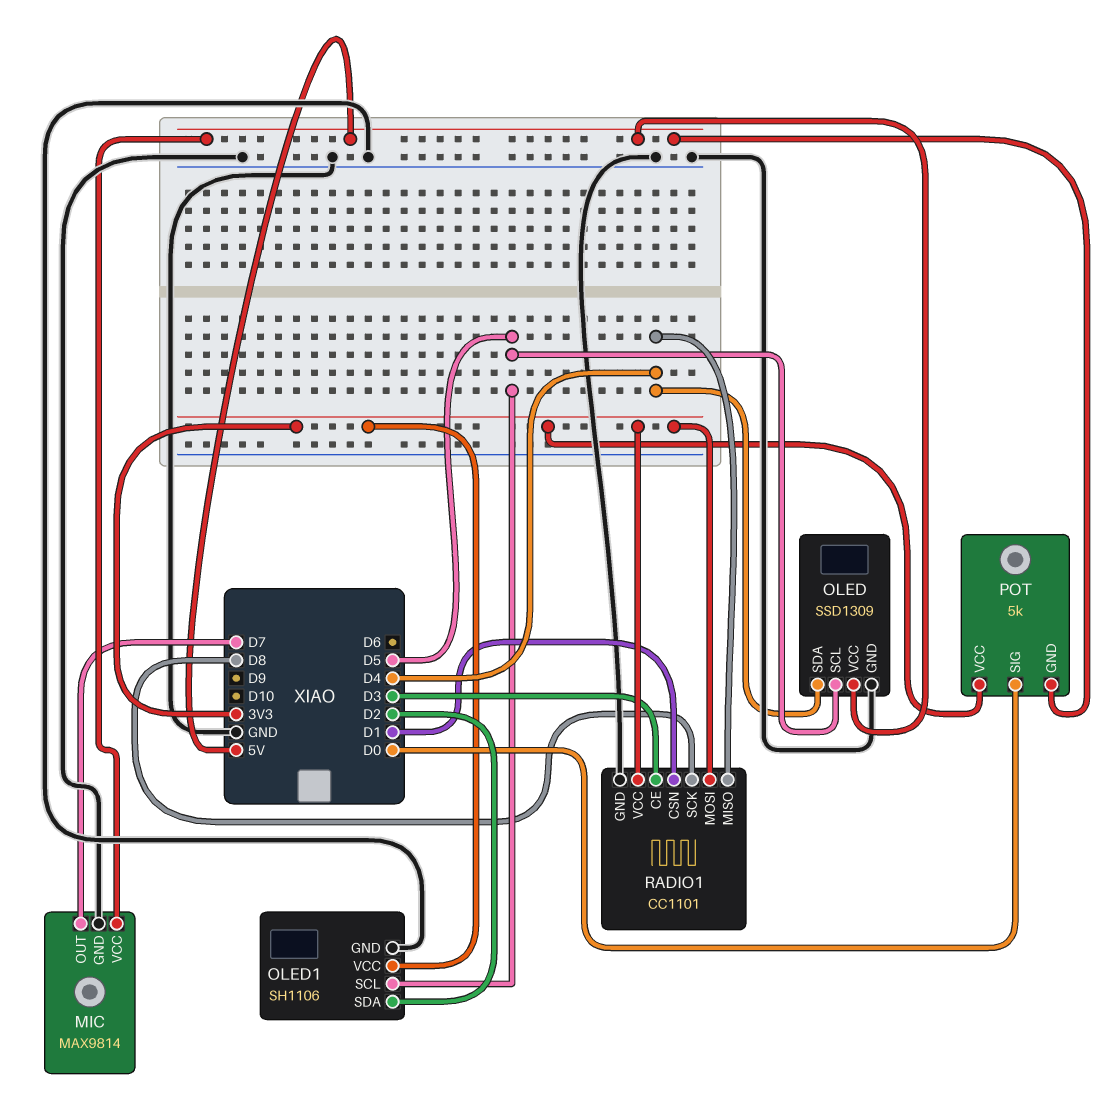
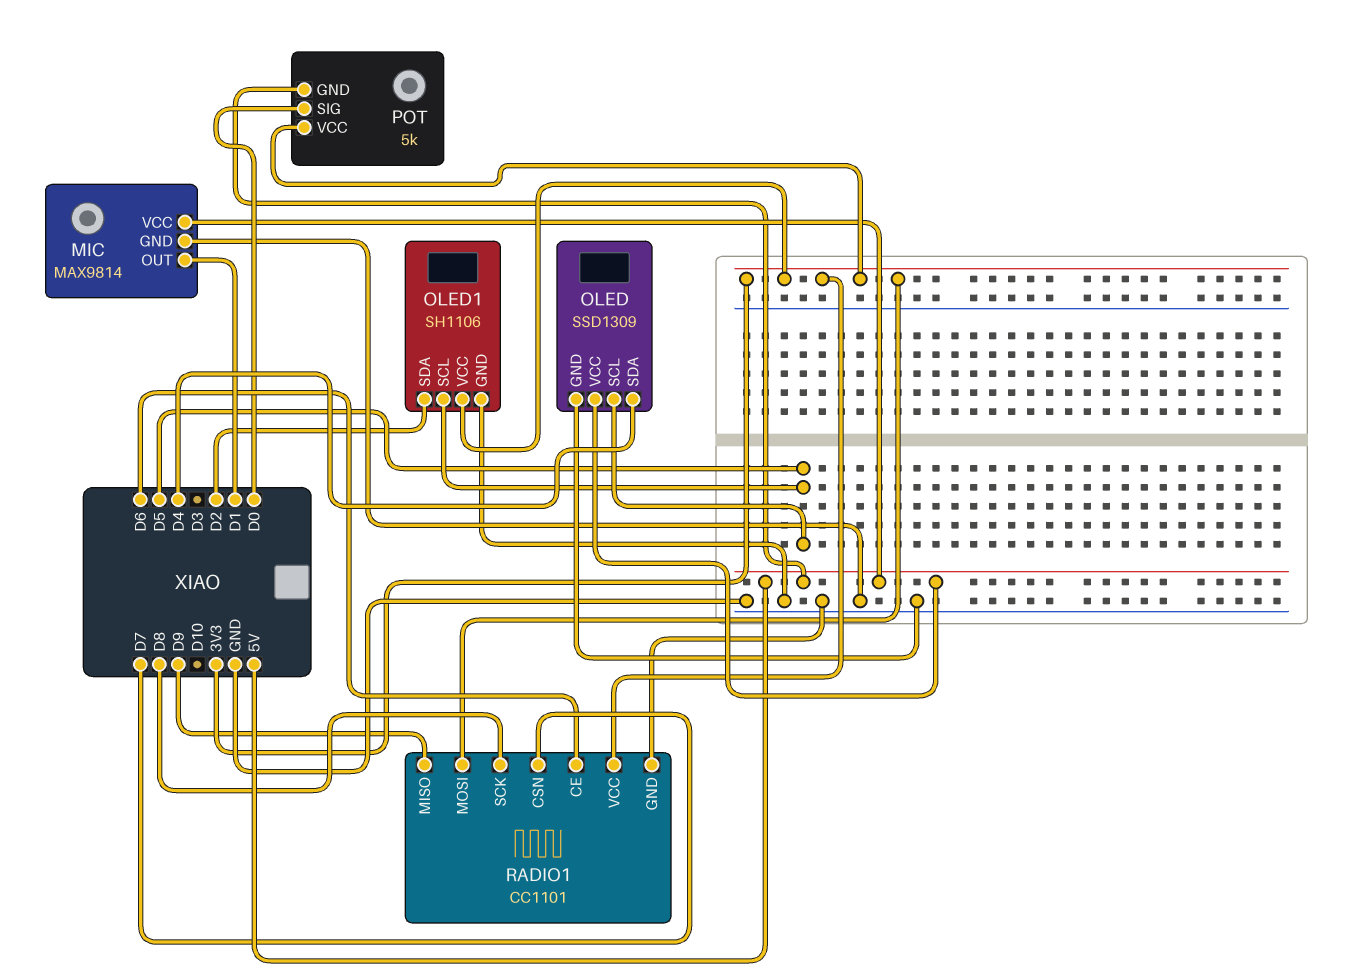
MIC pin OUT: D7 -> D1
RADIO1 pin CE: D3 -> D6
RADIO1 pin CSN: D1 -> D7
RADIO1 pin MISO: D4 -> D9

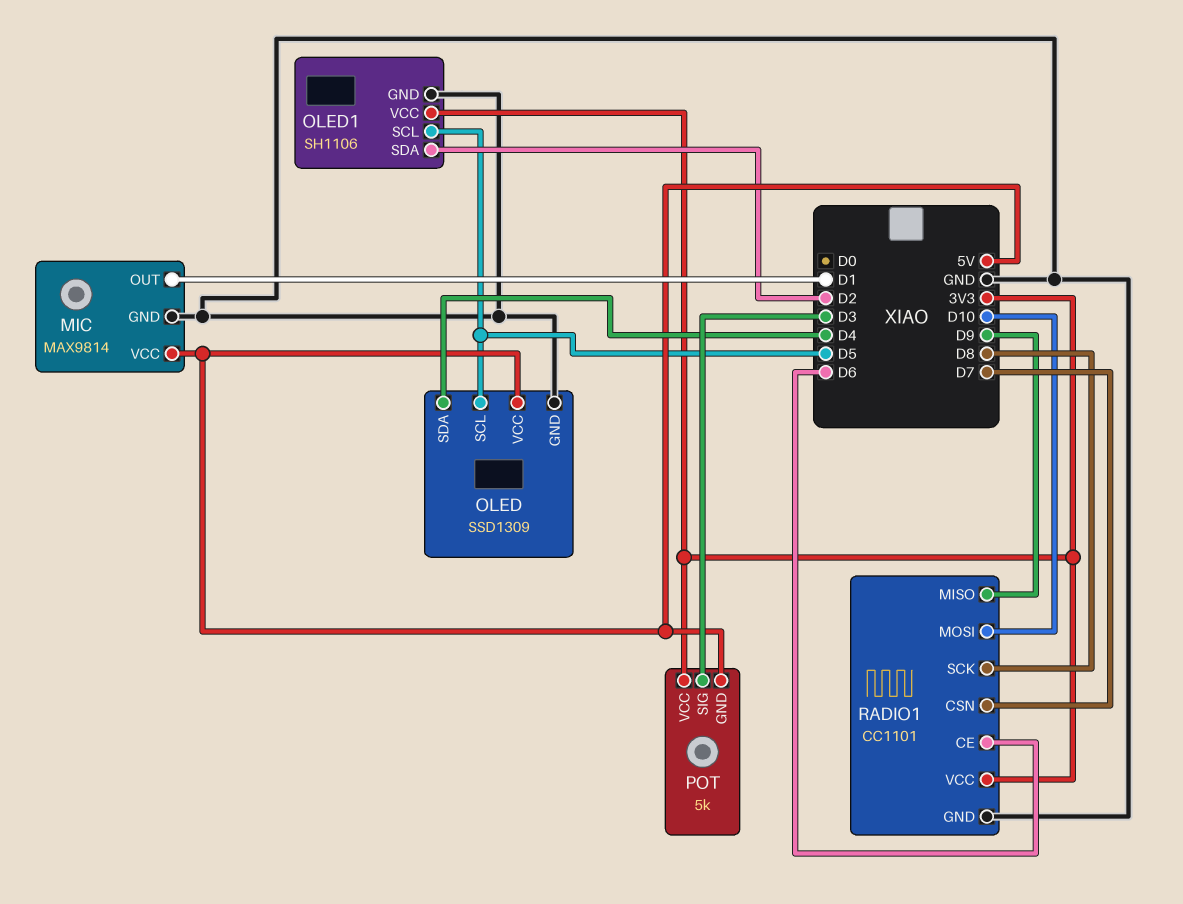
POT pin SIG: D0 -> D3
RADIO1 pin MOSI: 3V3 -> D10

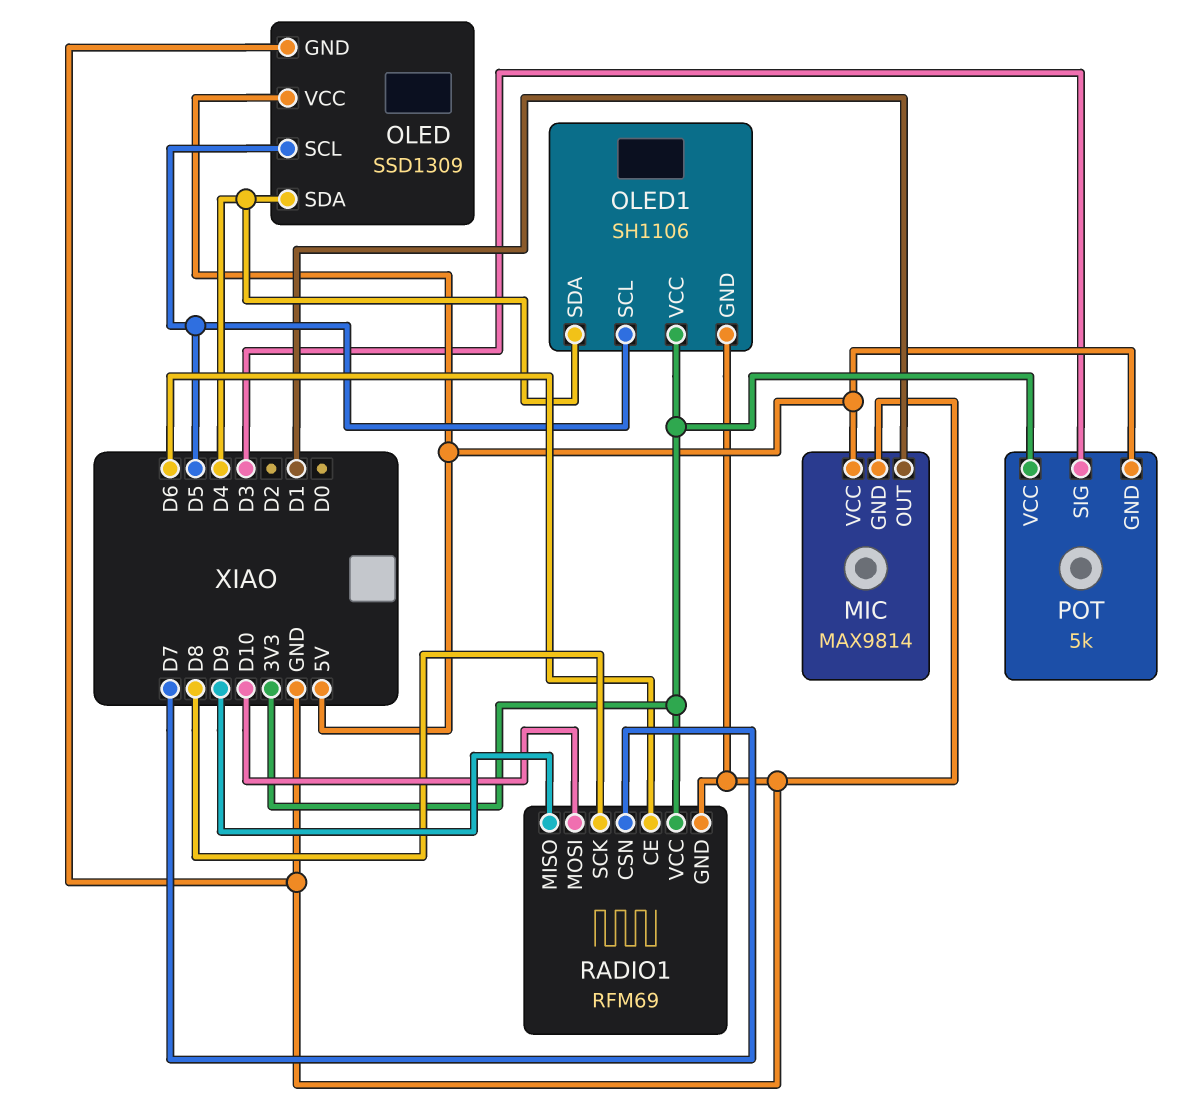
OLED1 pin SDA: D2 -> D4
RADIO1: CC1101 -> RFM69

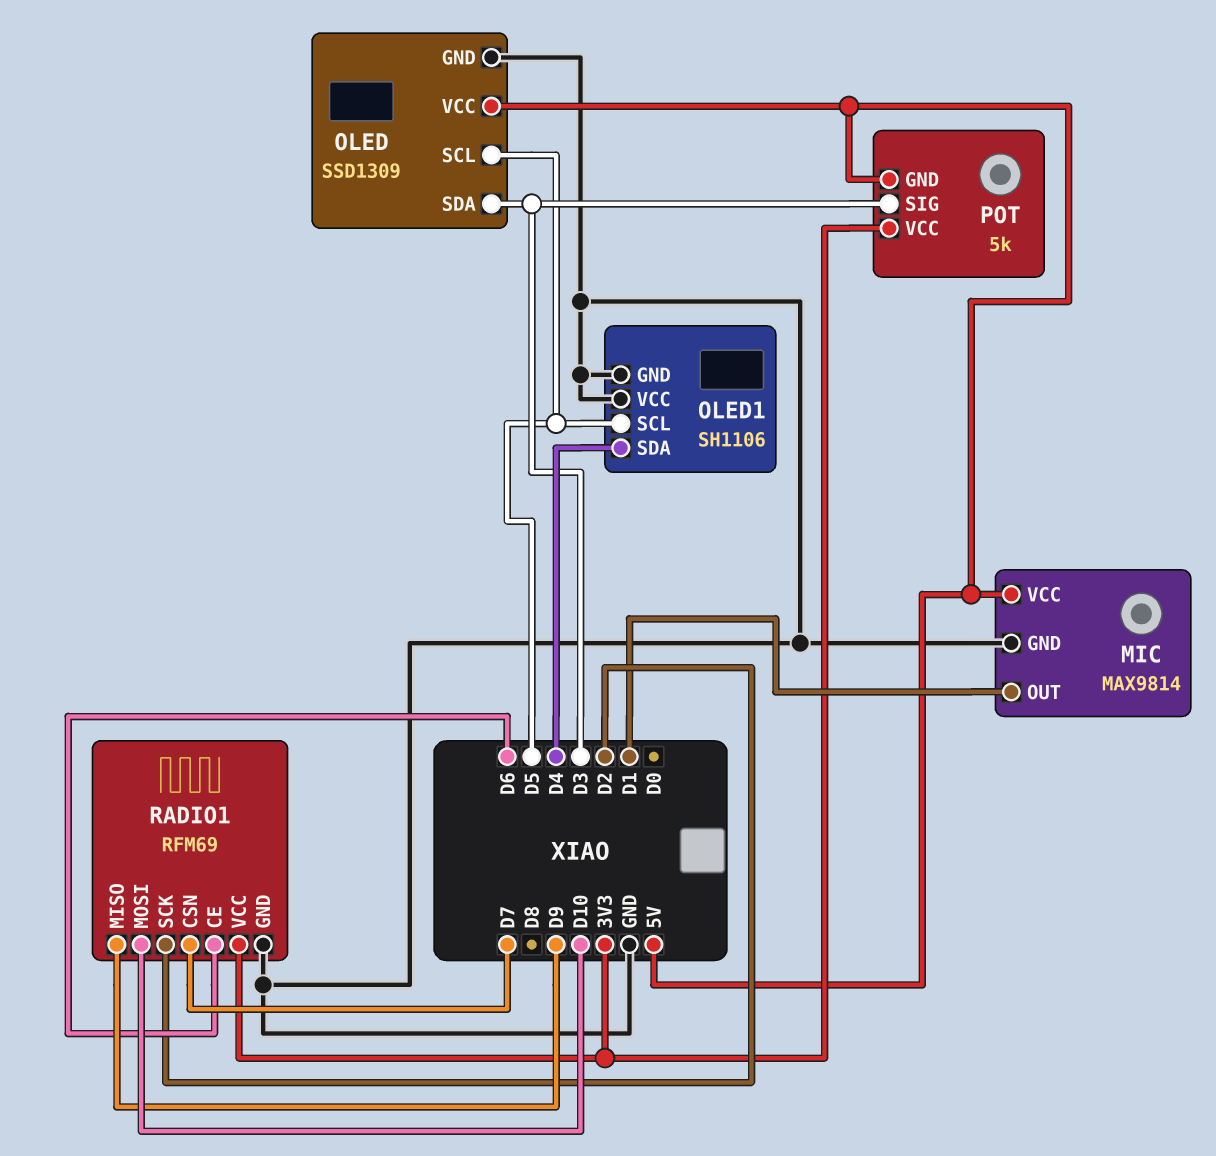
OLED pin SDA: D4 -> D3
OLED1 pin VCC: 3V3 -> GND
RADIO1 pin SCK: D8 -> D2

